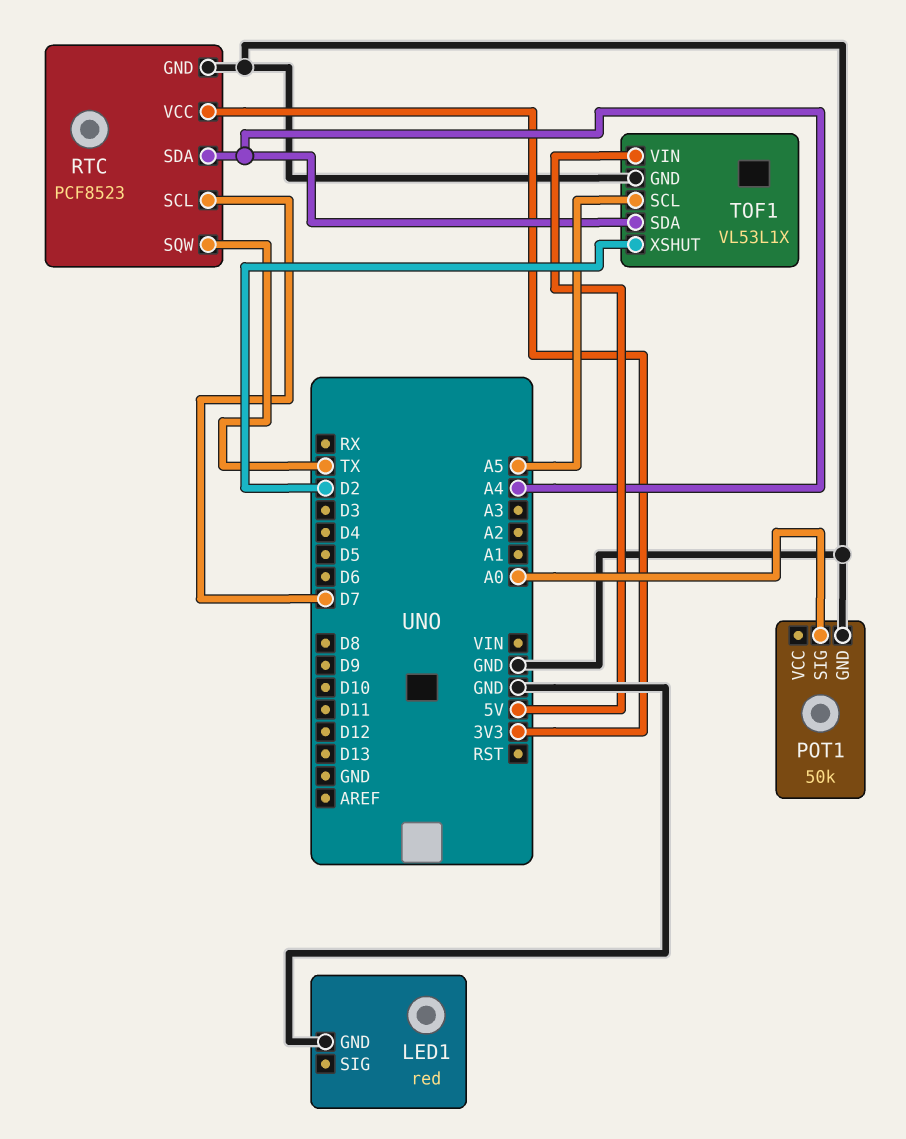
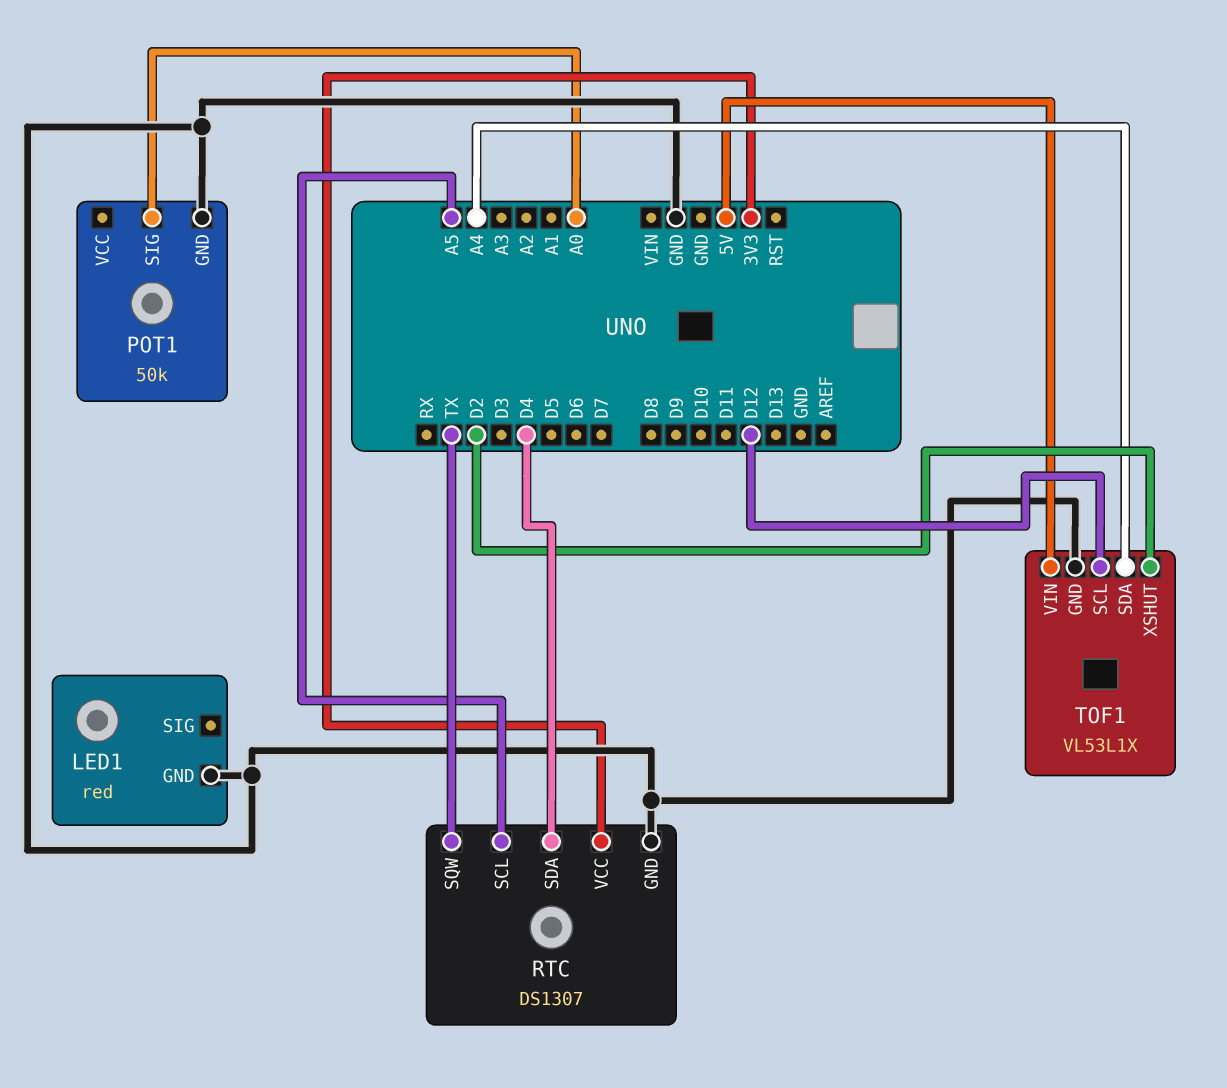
RTC: PCF8523 -> DS1307
RTC pin SCL: D7 -> A5
RTC pin SDA: A4 -> D4
TOF1 pin SCL: A5 -> D12

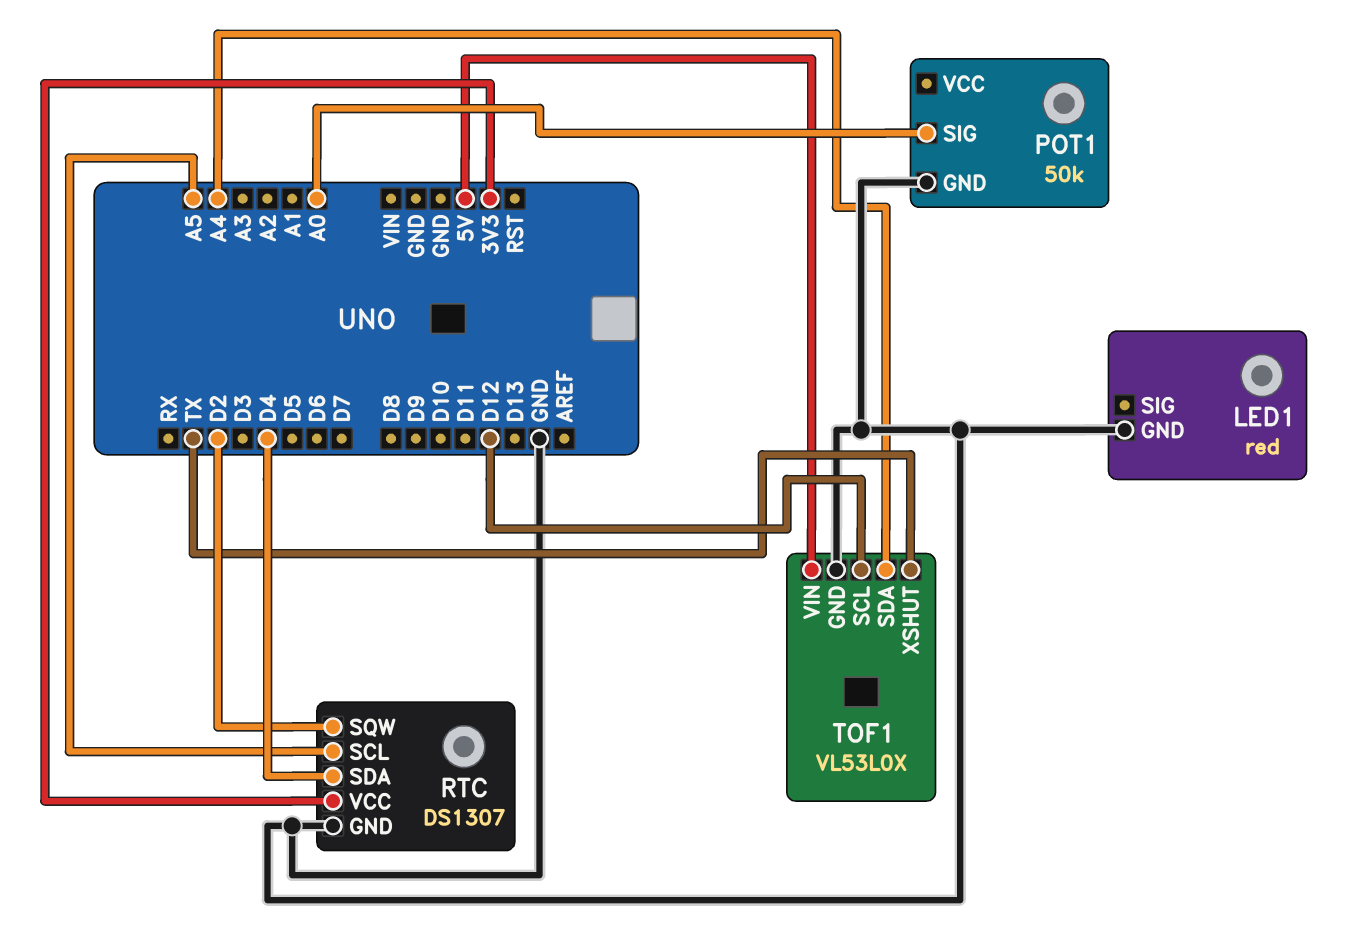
RTC pin SQW: TX -> D2
TOF1: VL53L1X -> VL53L0X
TOF1 pin XSHUT: D2 -> TX

